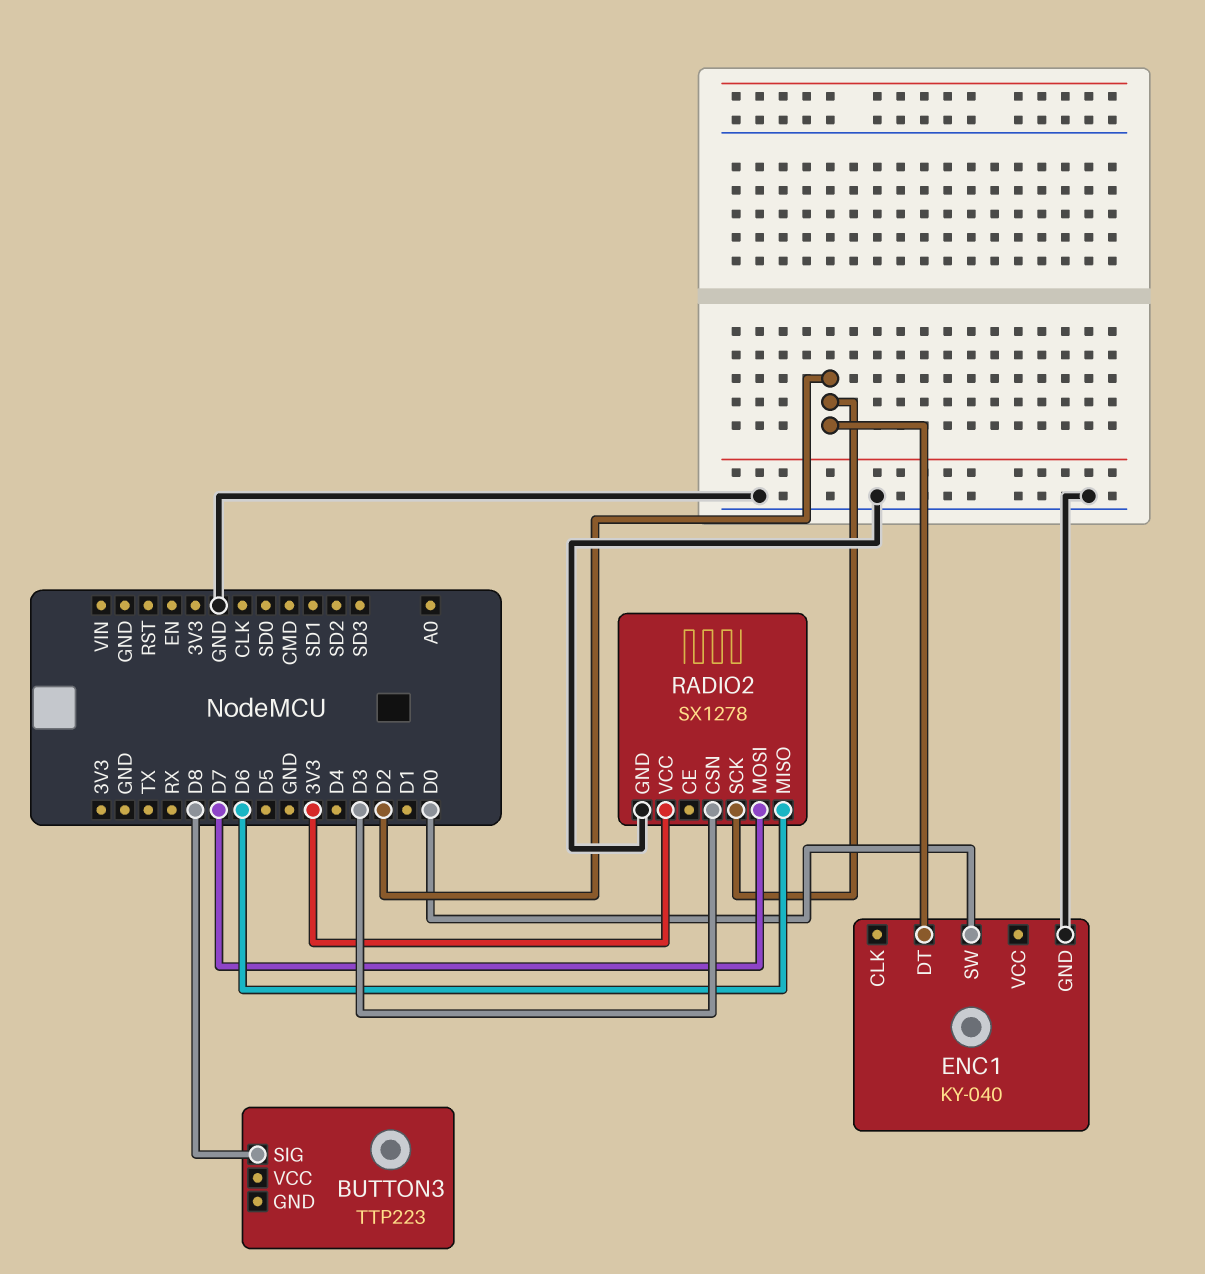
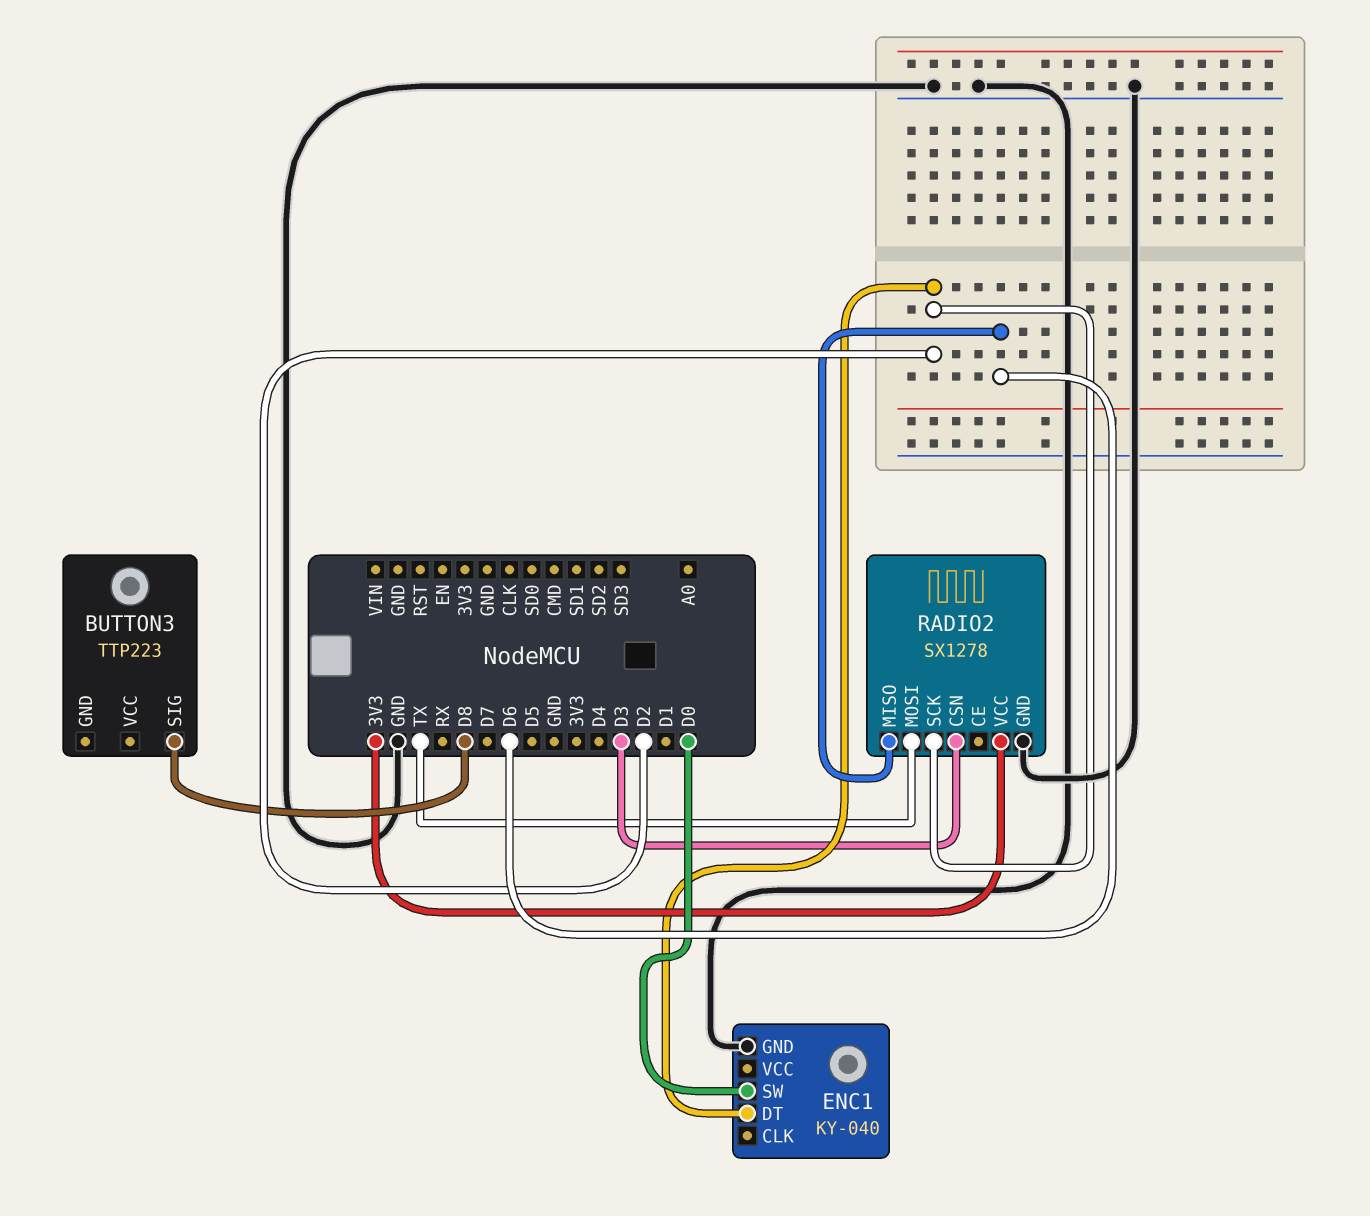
RADIO2 pin MOSI: D7 -> TX

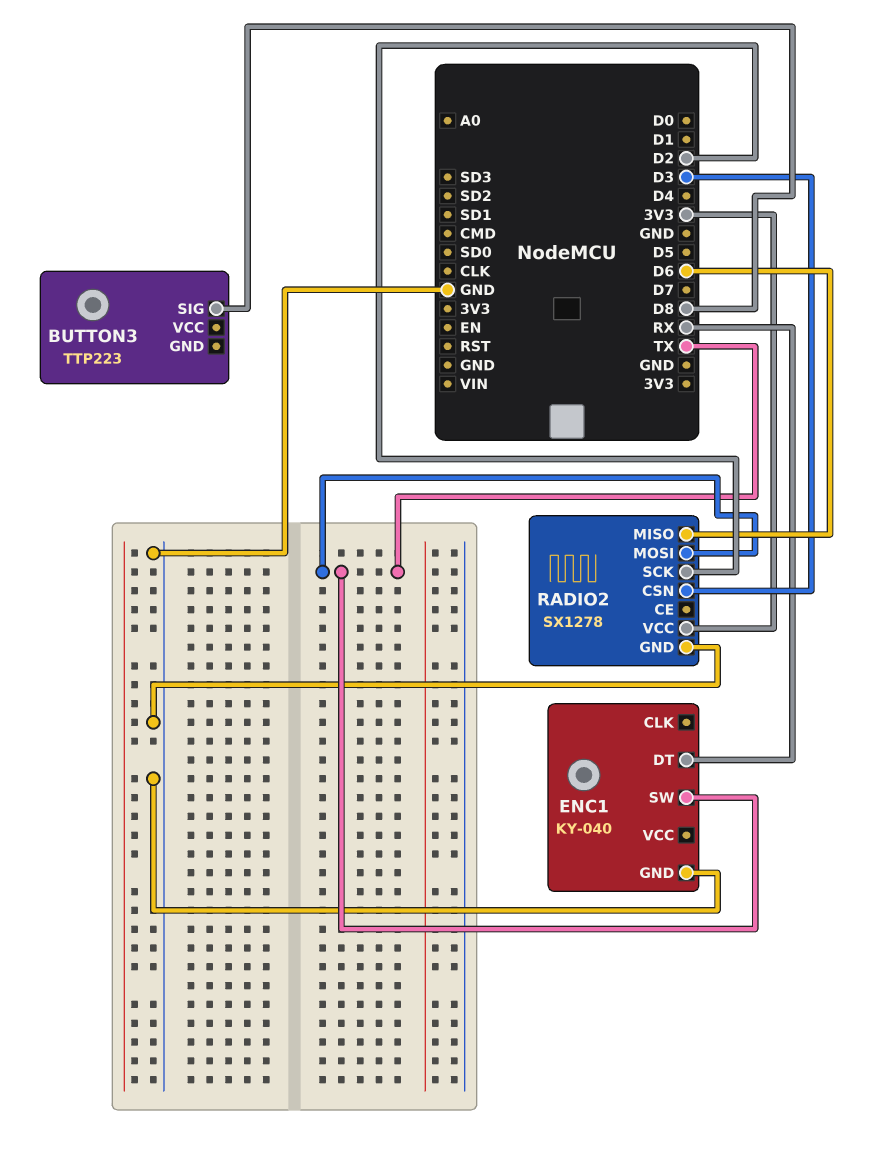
ENC1 pin DT: D2 -> RX
ENC1 pin SW: D0 -> TX

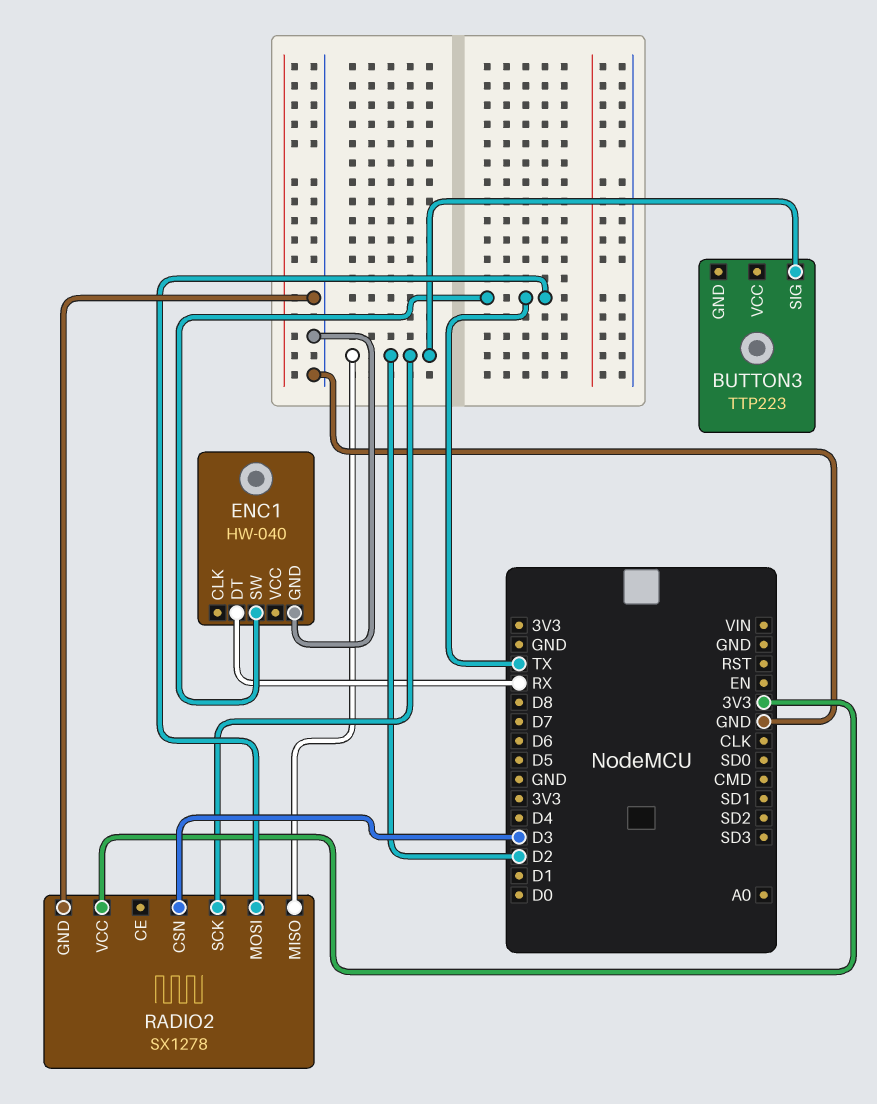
BUTTON3 pin SIG: D8 -> D2
ENC1: KY-040 -> HW-040
RADIO2 pin MISO: D6 -> D2

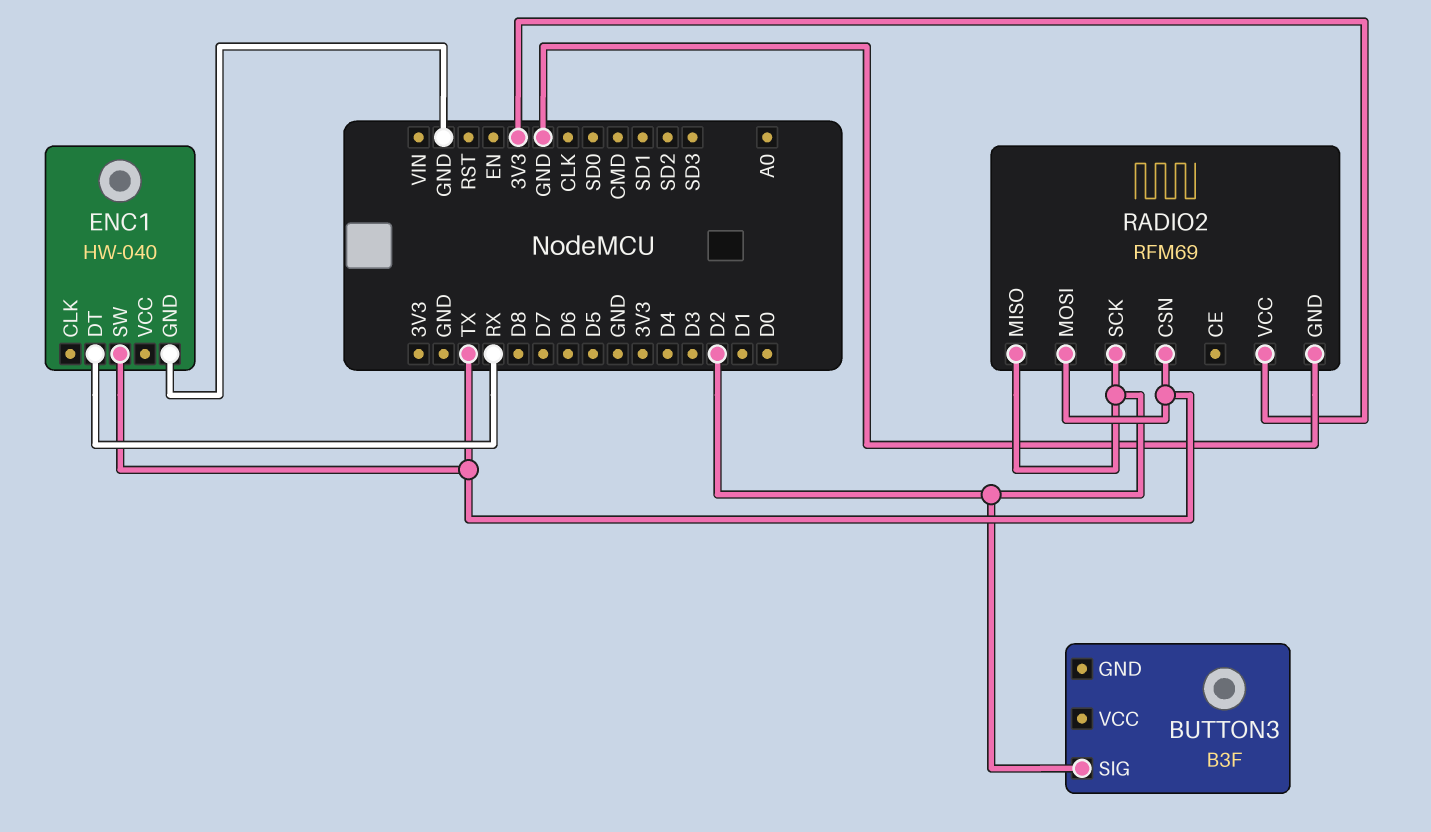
BUTTON3: TTP223 -> B3F
RADIO2: SX1278 -> RFM69
RADIO2 pin CSN: D3 -> TX

